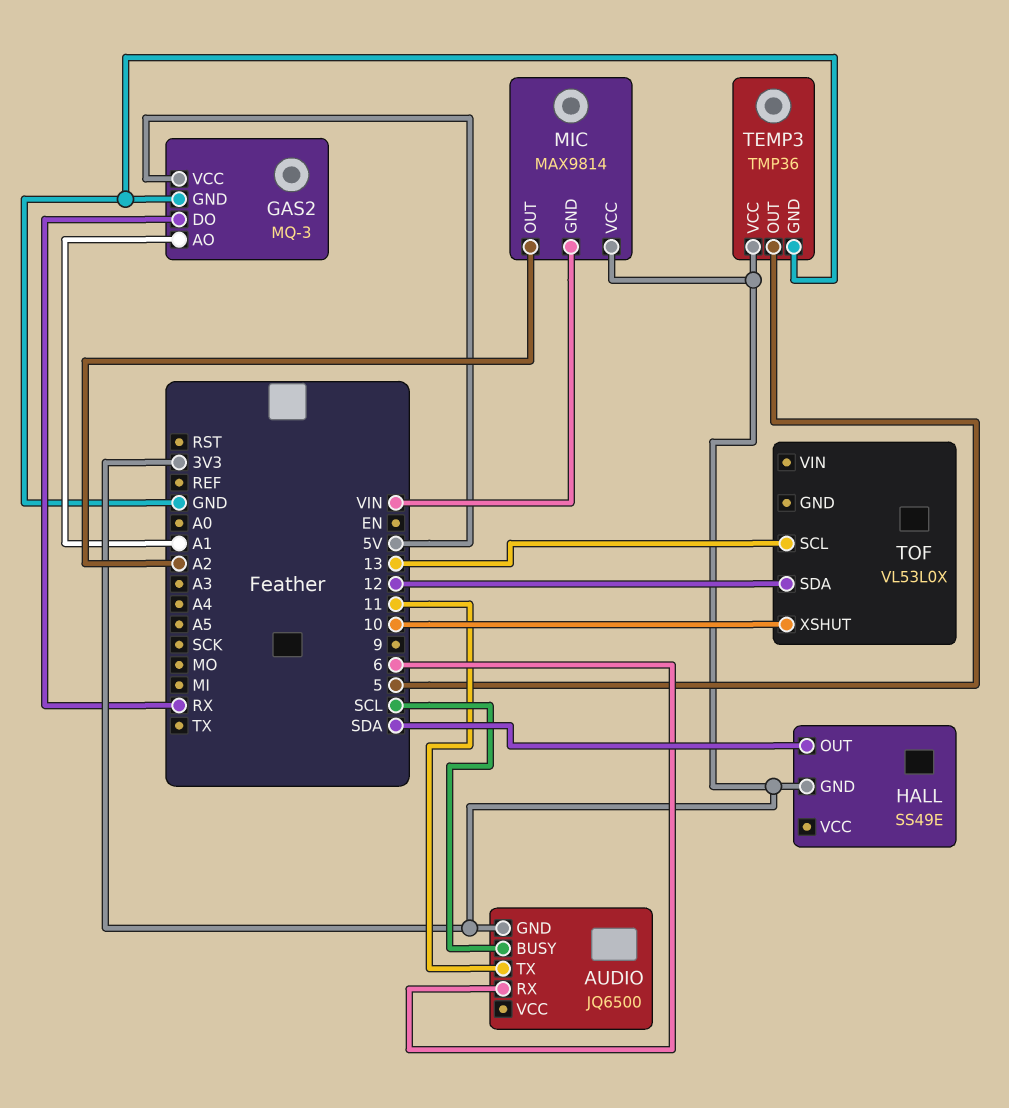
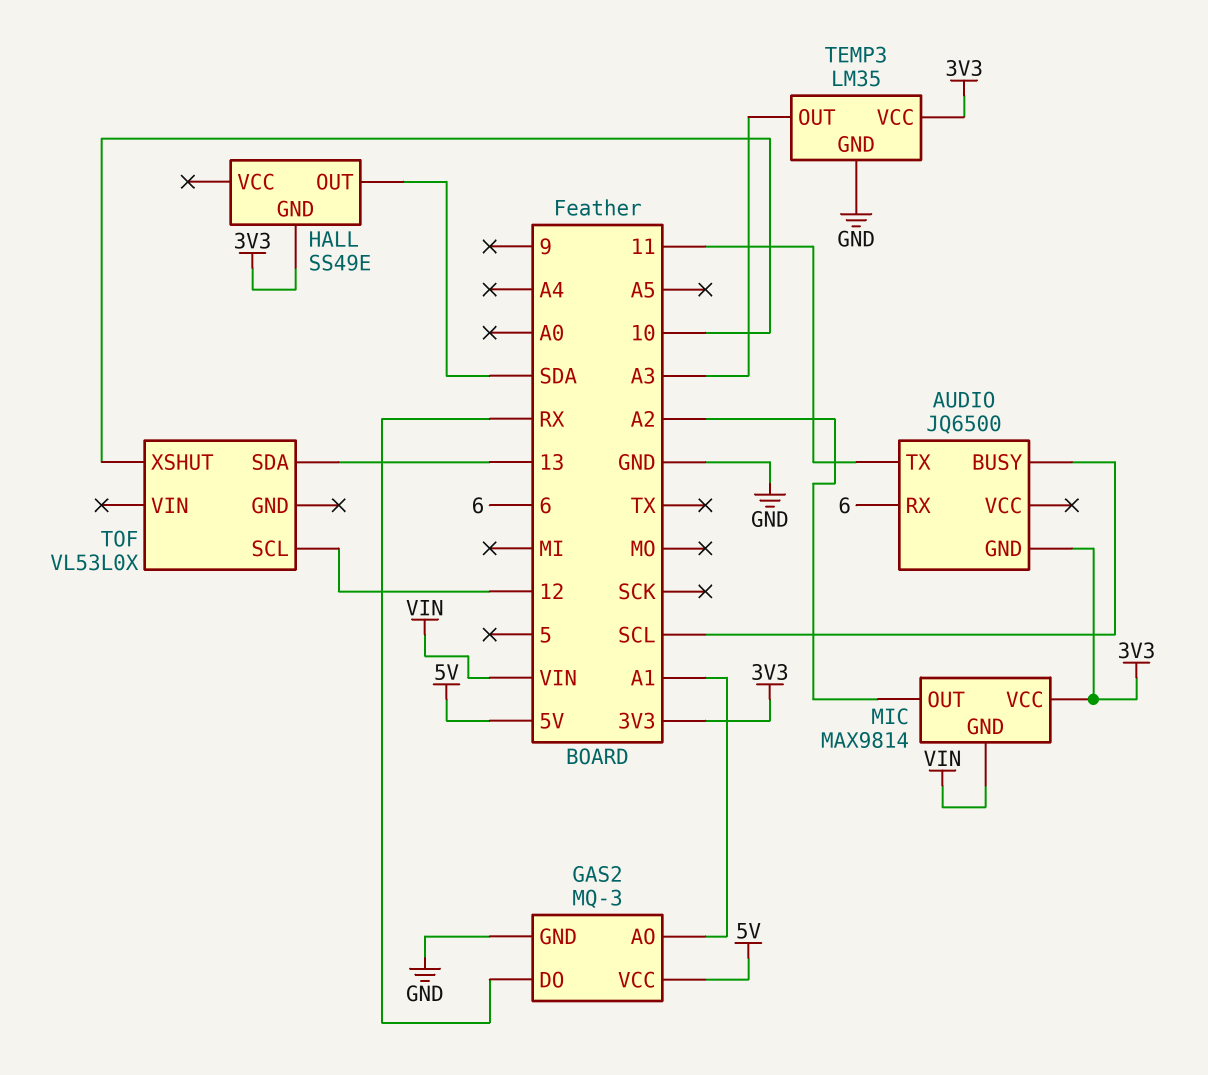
TEMP3: TMP36 -> LM35
TEMP3 pin OUT: 5 -> A3
TOF pin SCL: 13 -> 12
TOF pin SDA: 12 -> 13

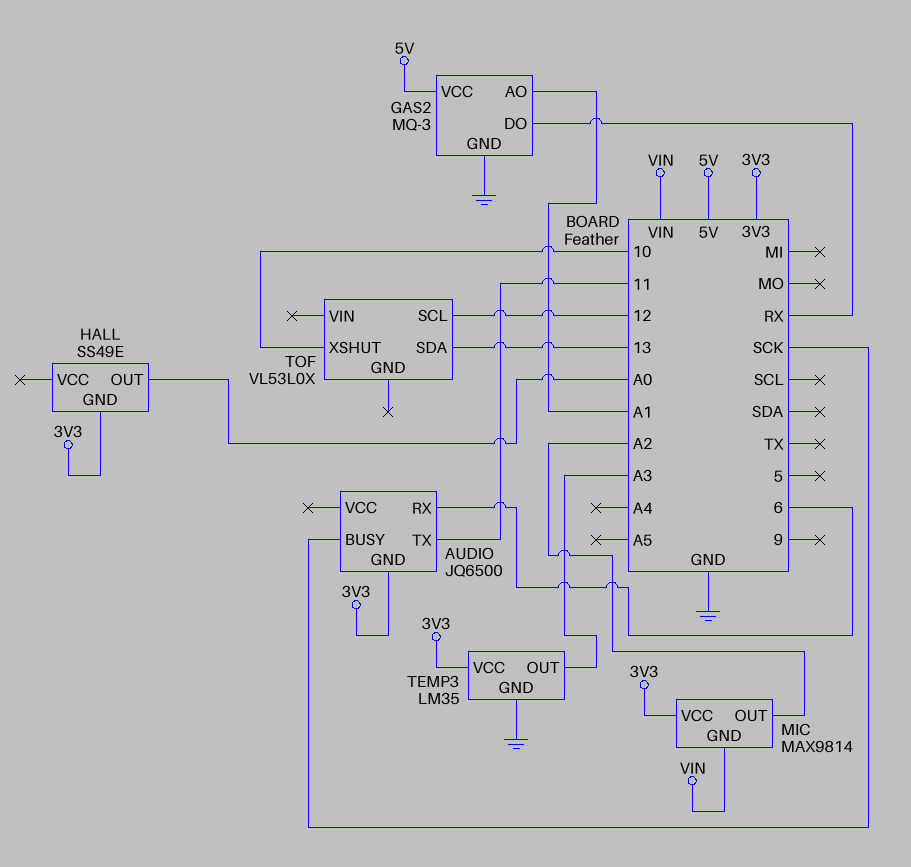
AUDIO pin BUSY: SCL -> SCK
HALL pin OUT: SDA -> A0

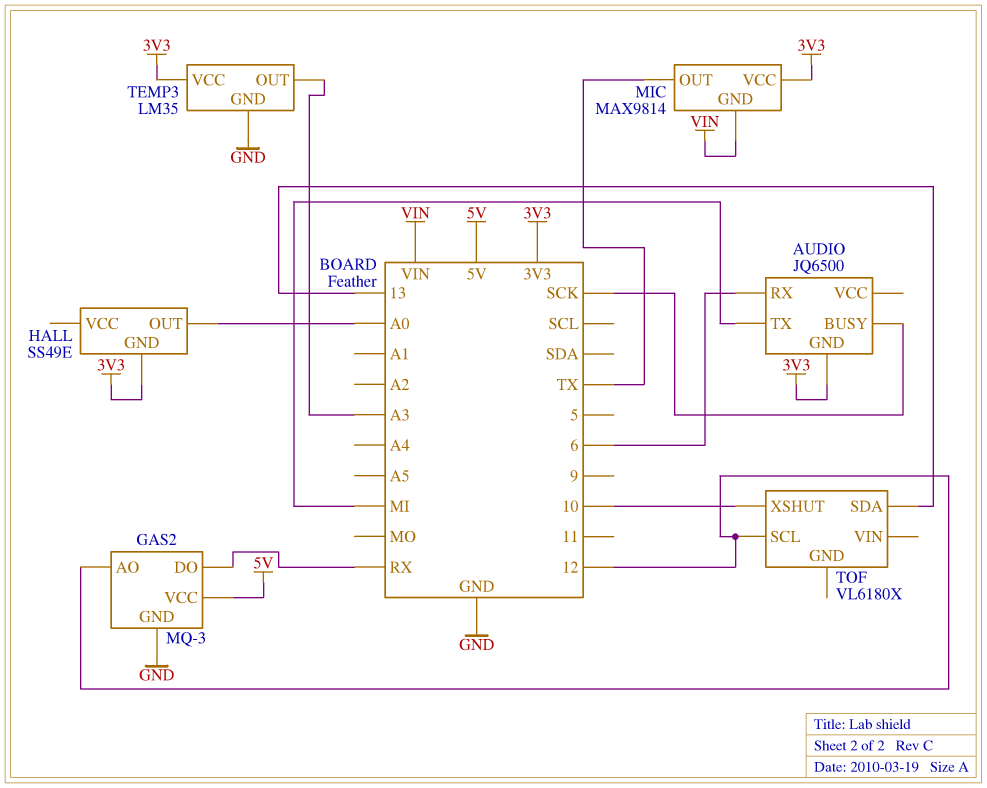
AUDIO pin TX: 11 -> MI
GAS2 pin AO: A1 -> 12
MIC pin OUT: A2 -> TX
TOF: VL53L0X -> VL6180X

